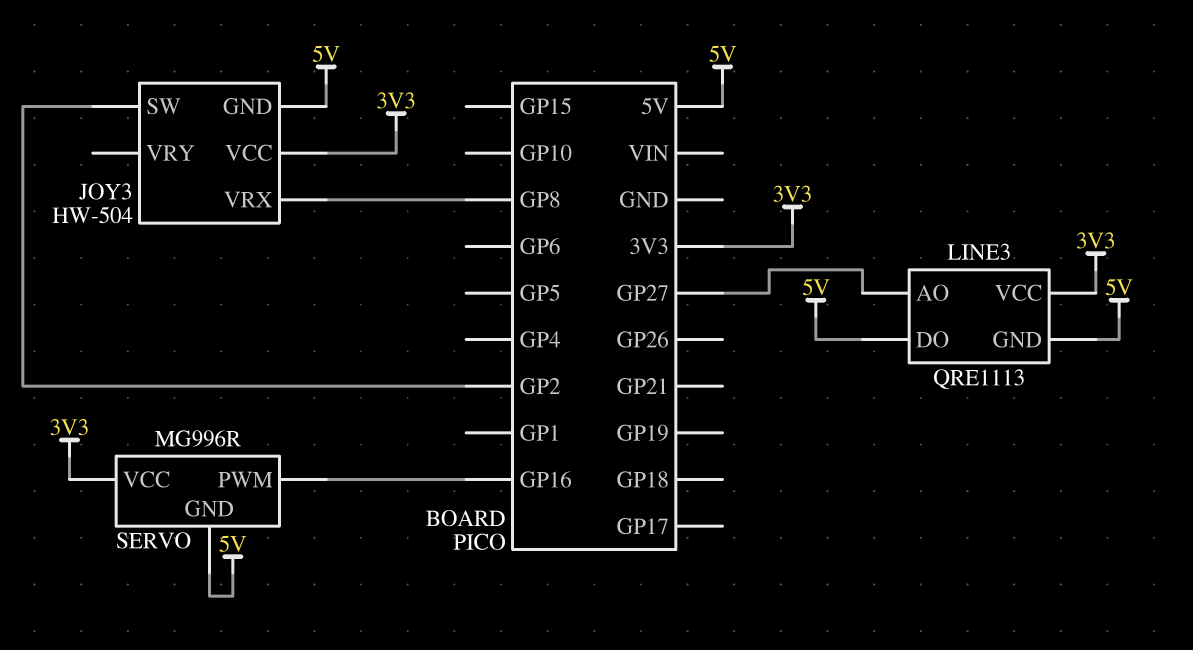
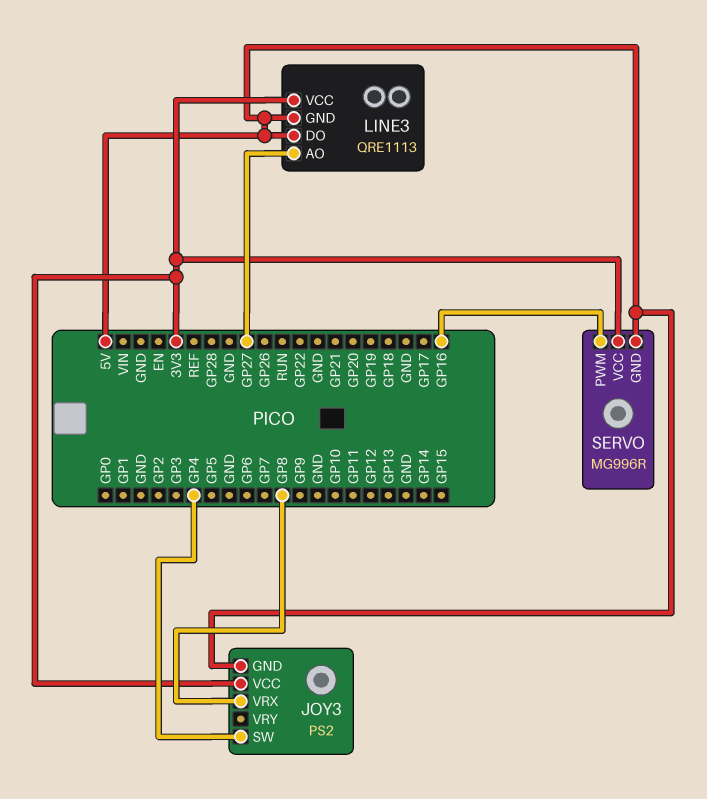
JOY3: HW-504 -> PS2
JOY3 pin SW: GP2 -> GP4

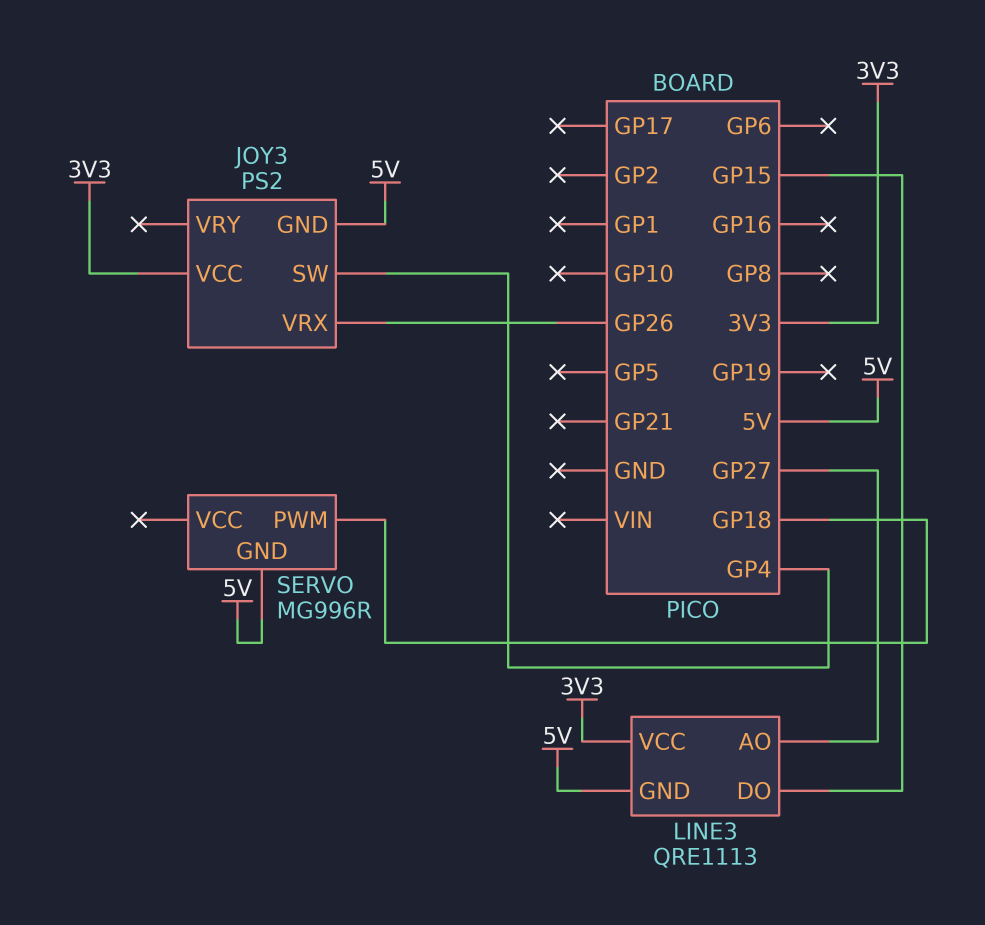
JOY3 pin VRX: GP8 -> GP26
LINE3 pin DO: 5V -> GP15
SERVO pin PWM: GP16 -> GP18
SERVO pin VCC: 3V3 -> none

